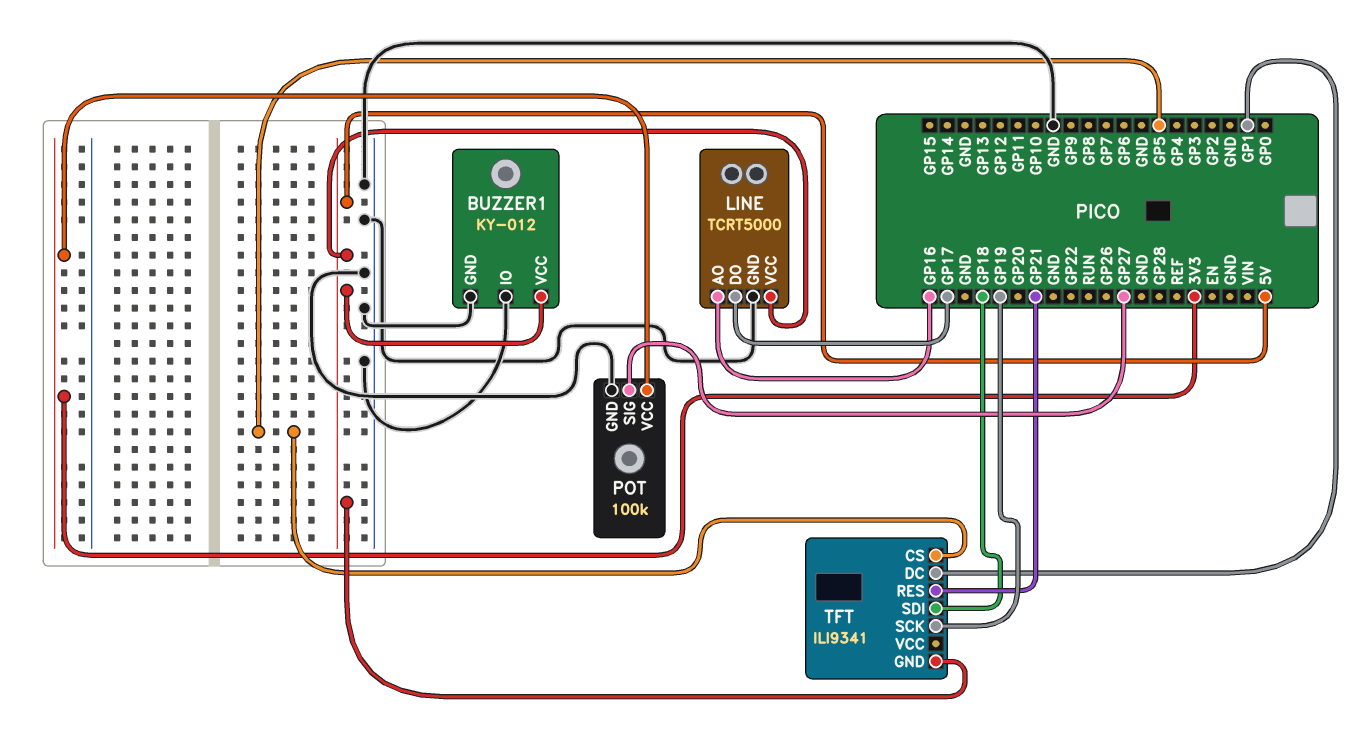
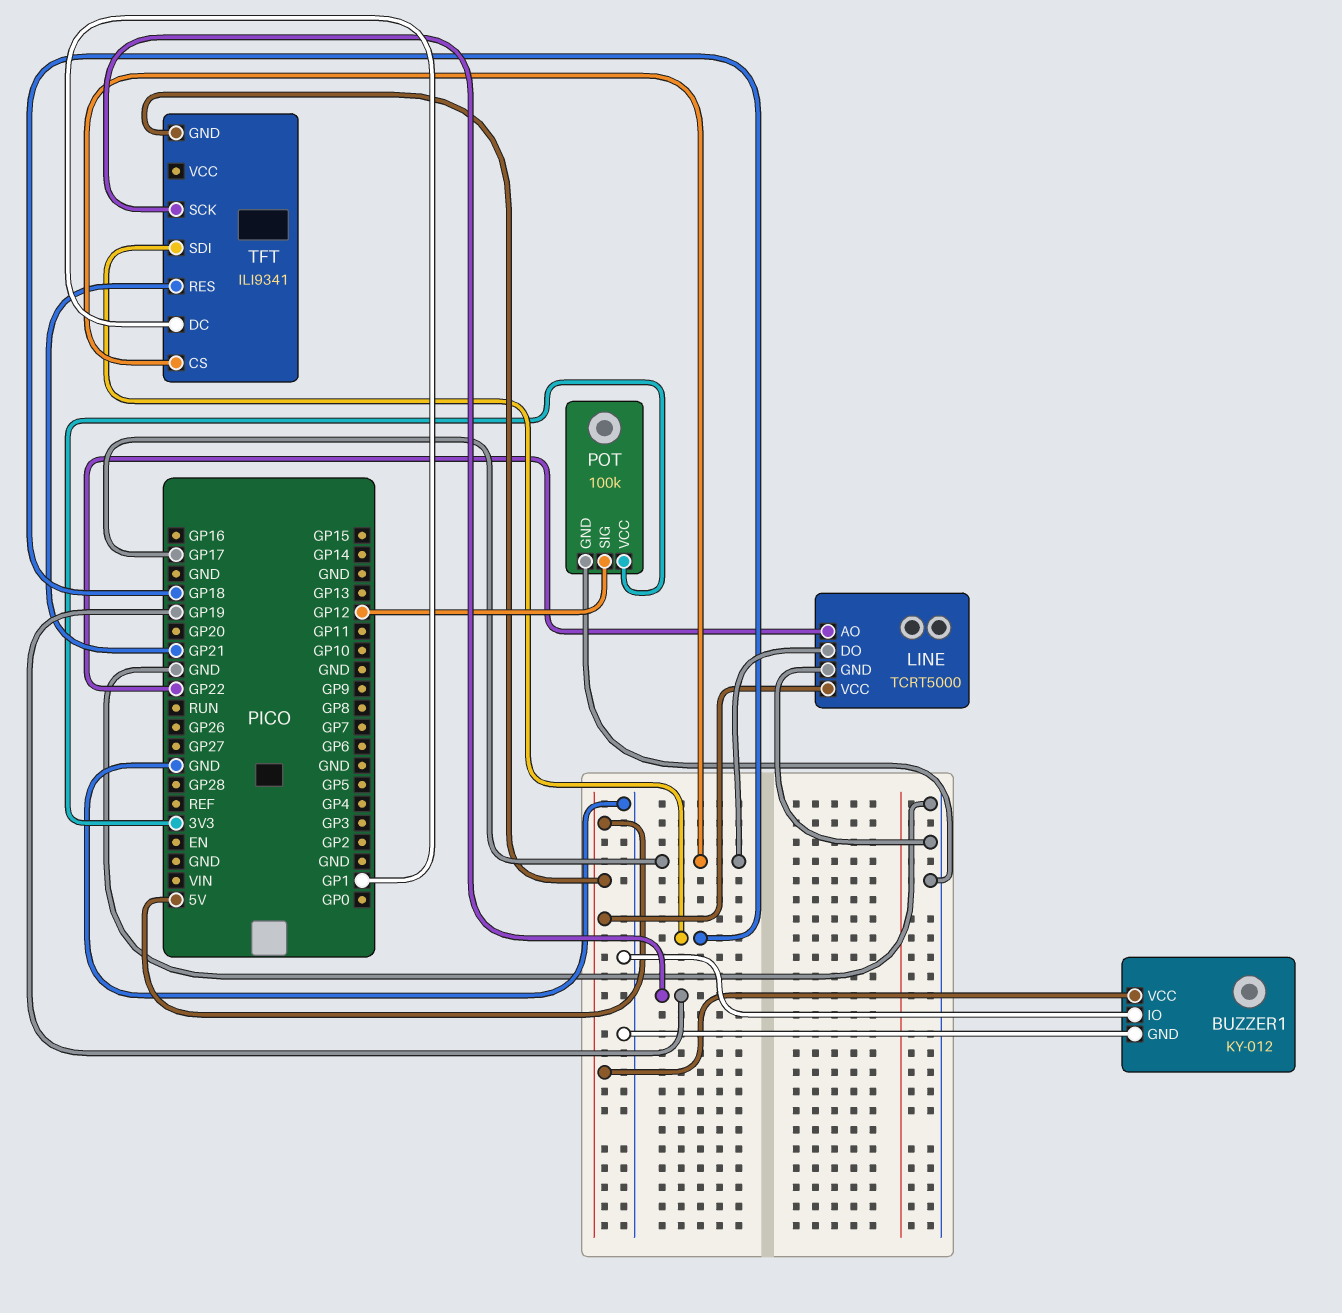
LINE pin AO: GP16 -> GP22
POT pin SIG: GP27 -> GP12
TFT pin CS: GP5 -> GP17

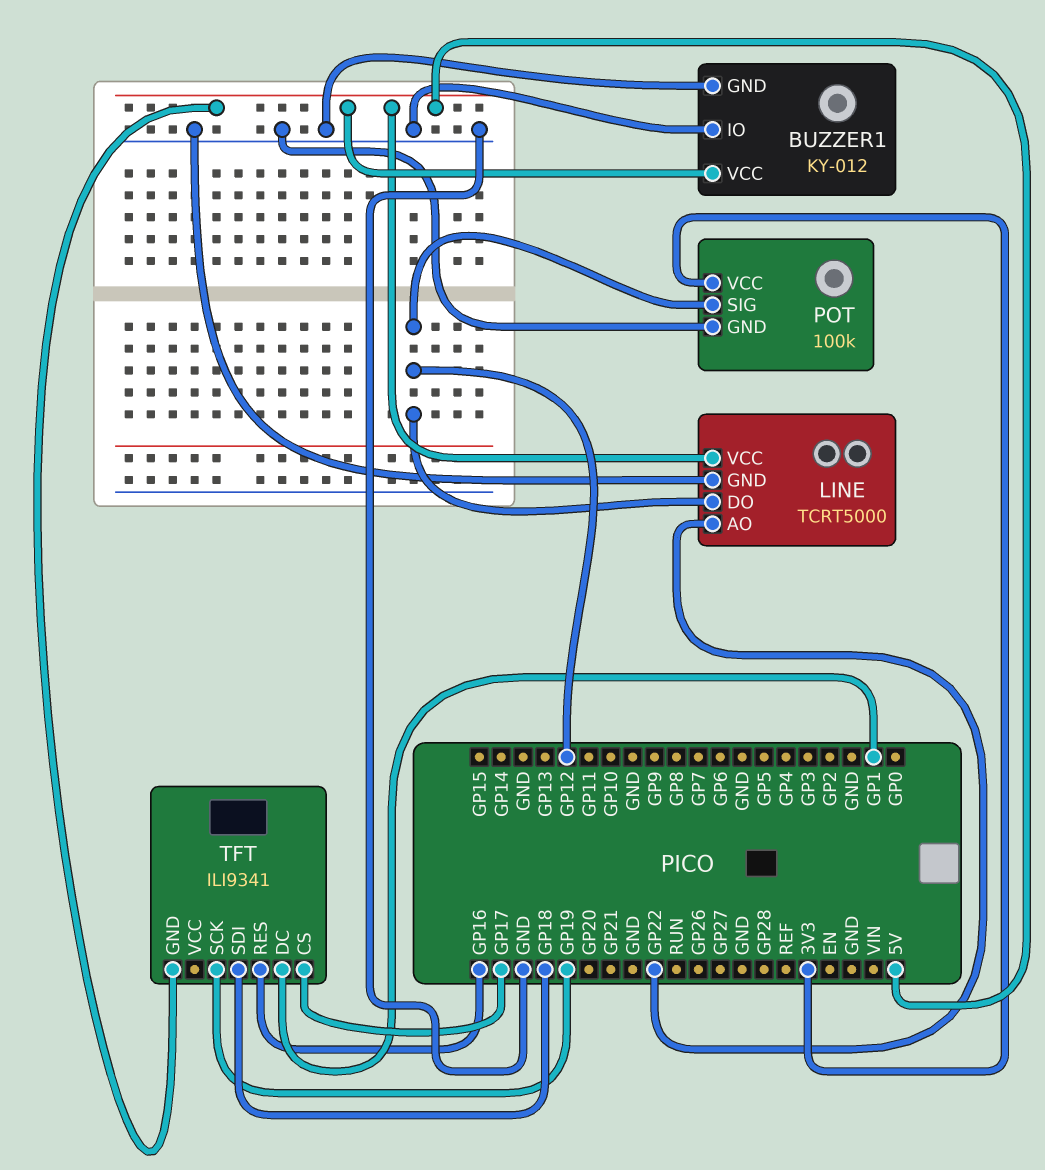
LINE pin DO: GP17 -> GP12
TFT pin RES: GP21 -> GP16

